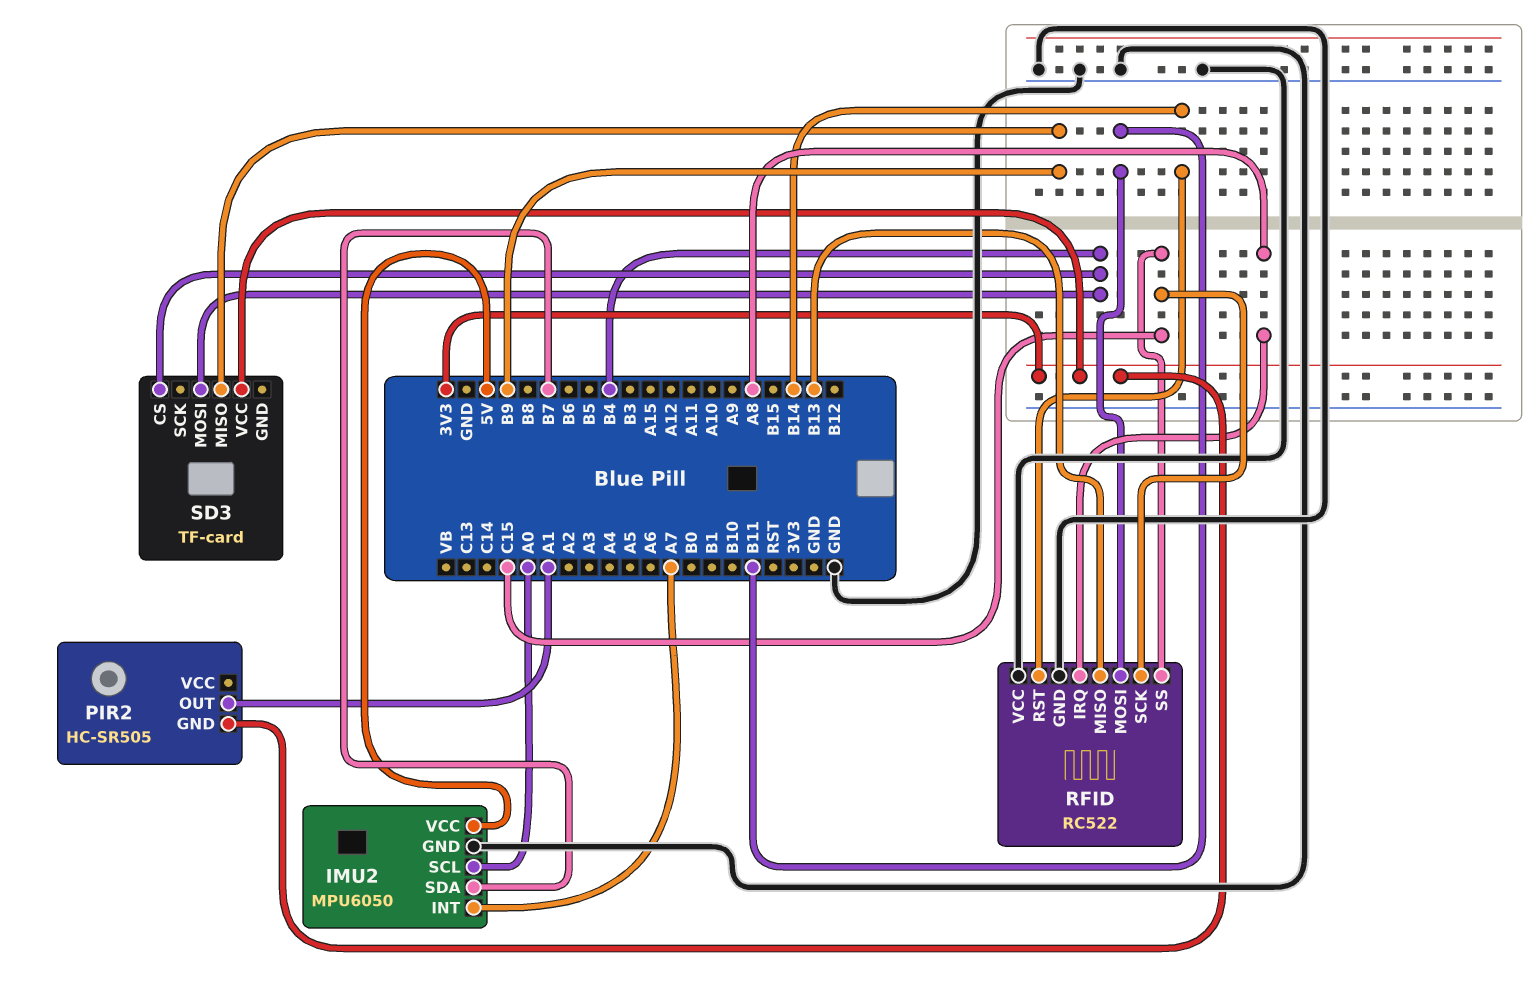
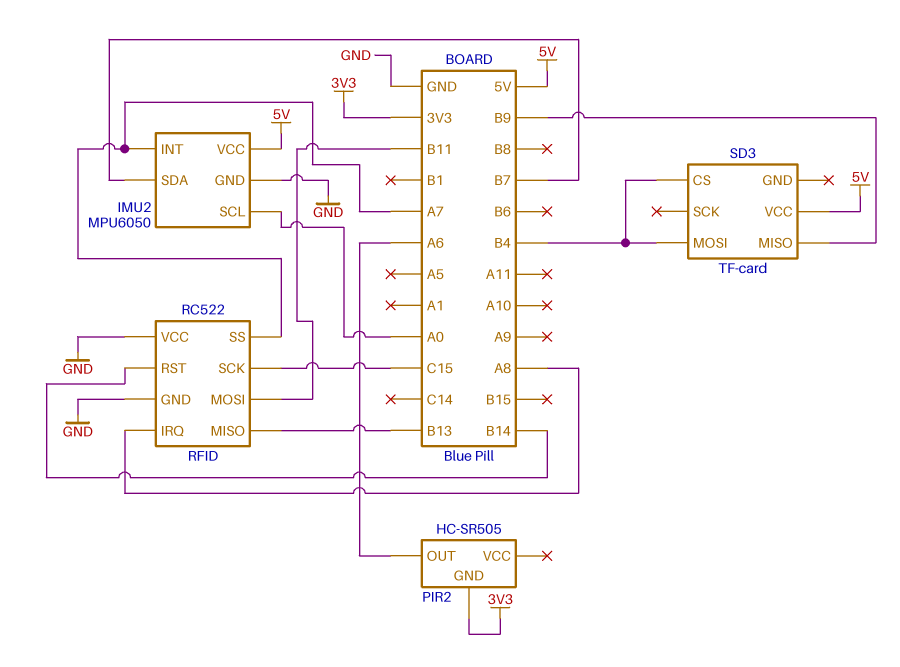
PIR2 pin OUT: A1 -> A6
RFID pin SS: C15 -> A7
SD3 pin VCC: 3V3 -> 5V

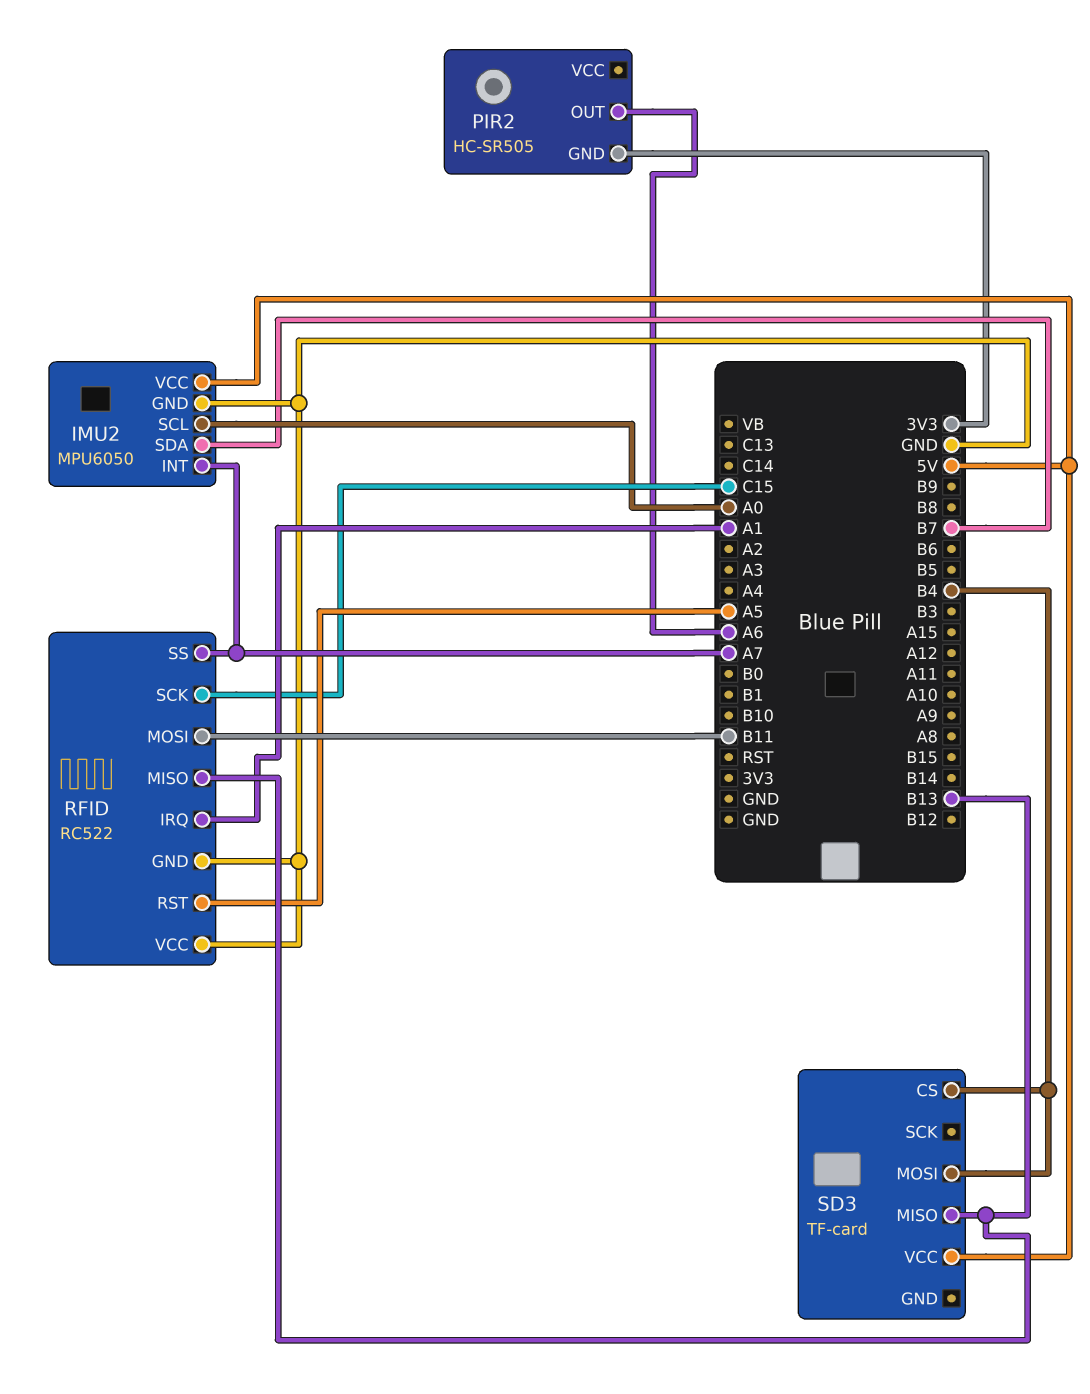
RFID pin IRQ: A8 -> A1
RFID pin RST: B14 -> A5
SD3 pin MISO: B9 -> B13

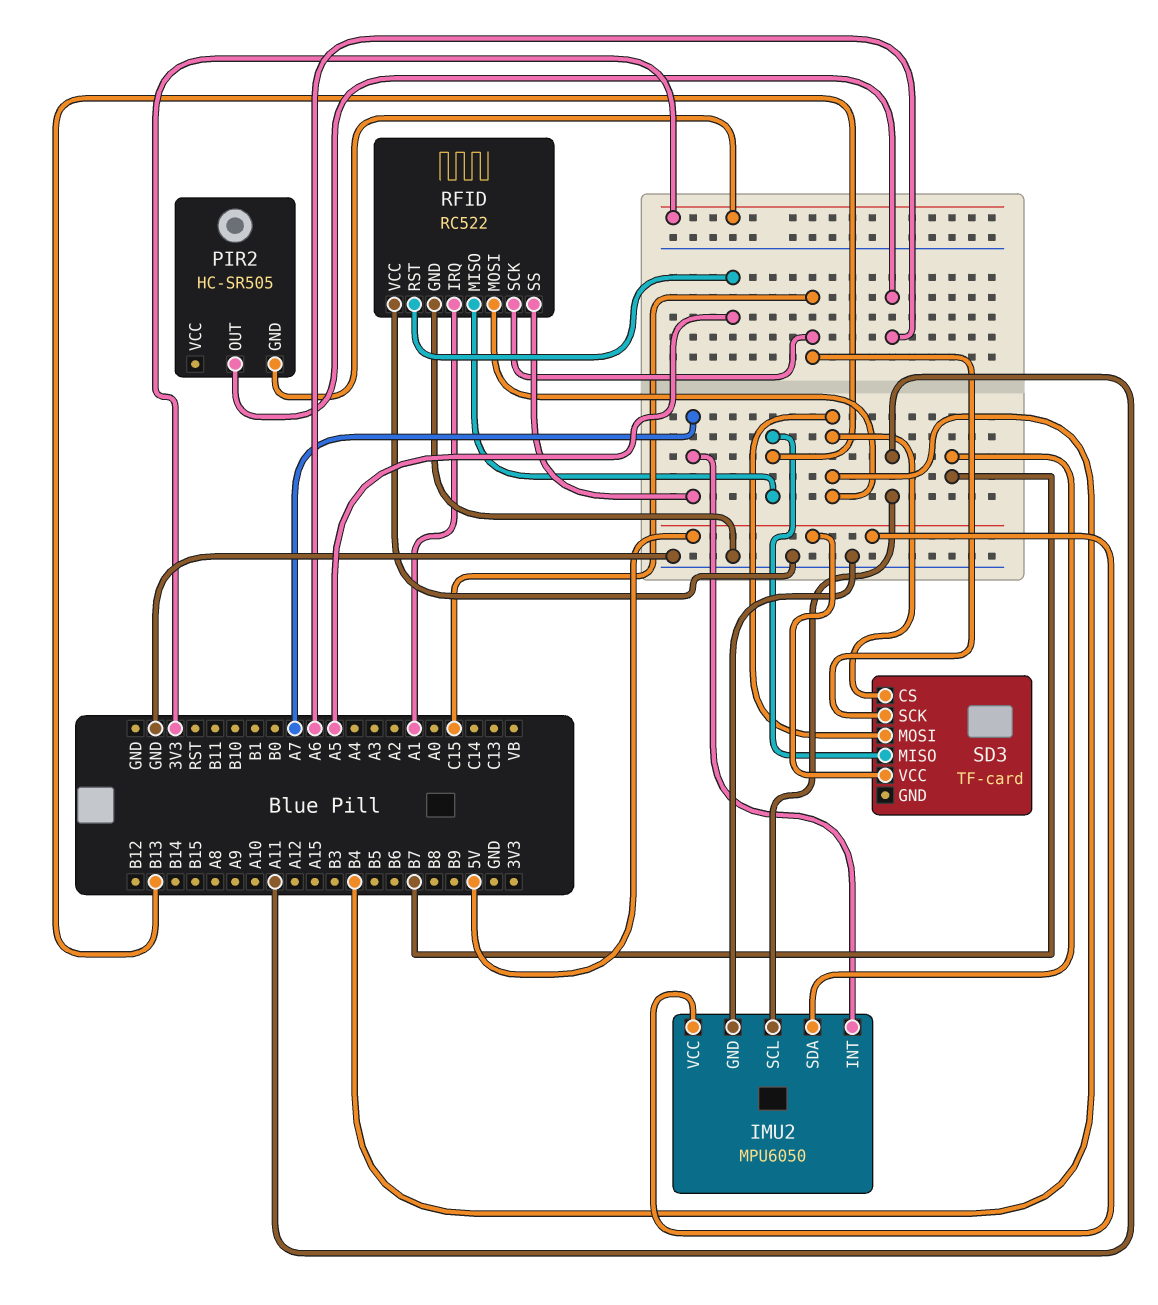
IMU2 pin SCL: A0 -> A11
RFID pin MOSI: B11 -> B4
SD3 pin SCK: none -> C15

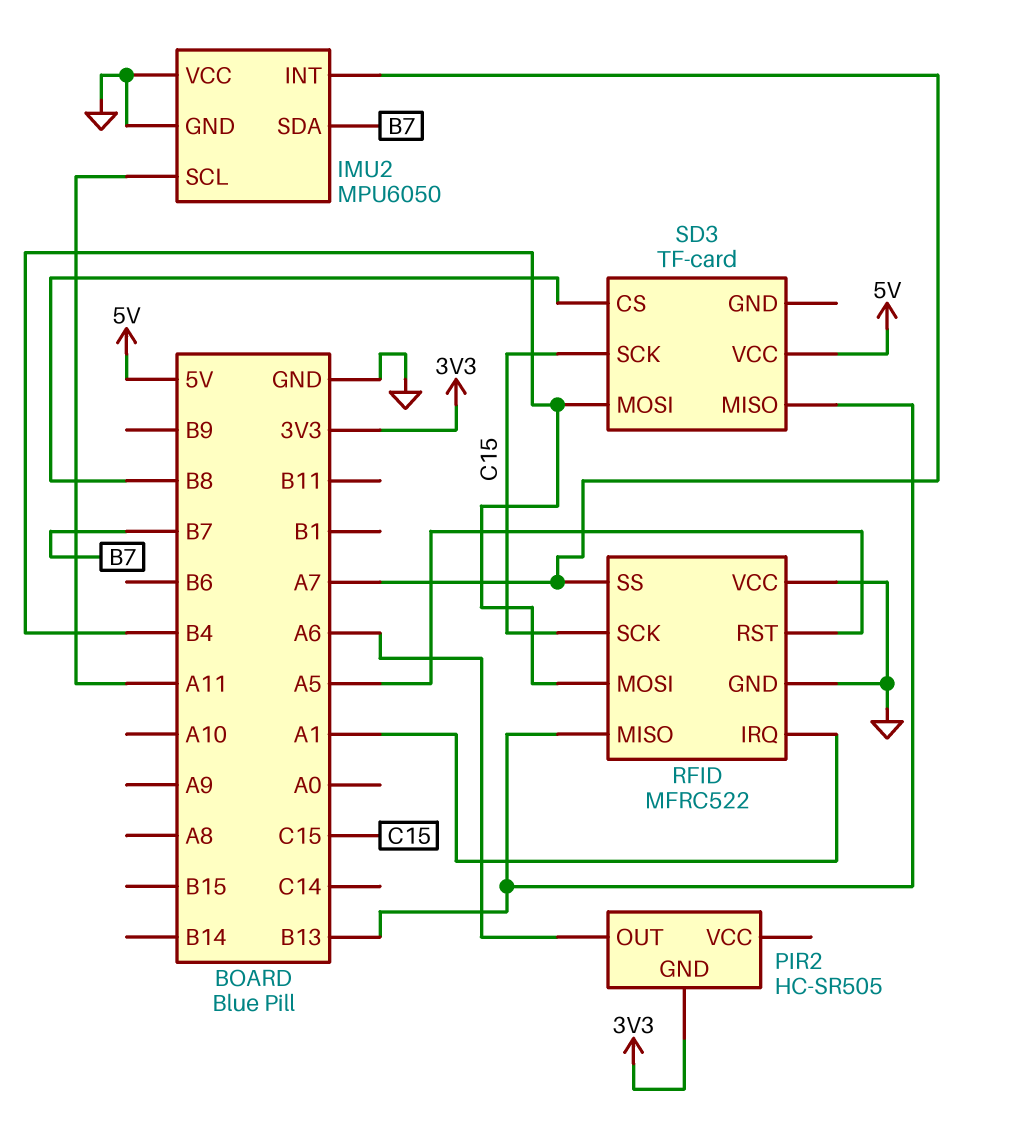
IMU2 pin VCC: 5V -> GND
RFID: RC522 -> MFRC522
SD3 pin CS: B4 -> B8

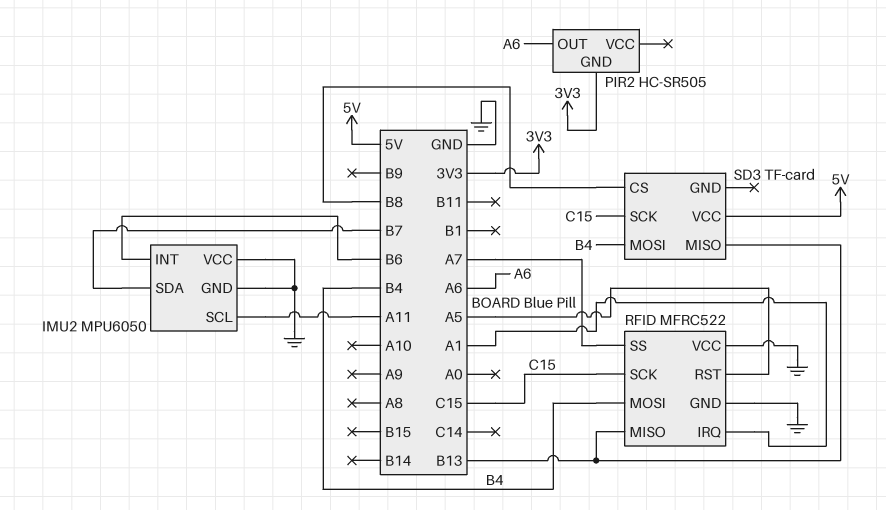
IMU2 pin INT: A7 -> B6

